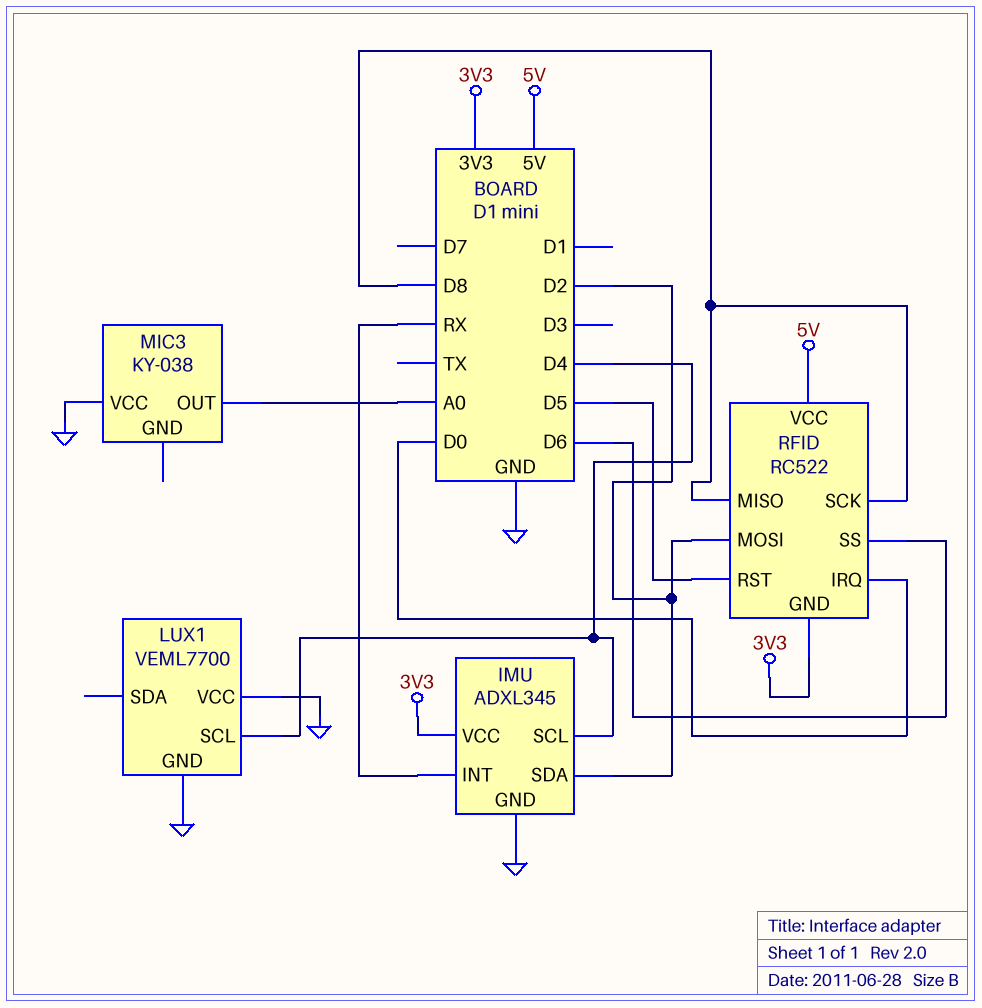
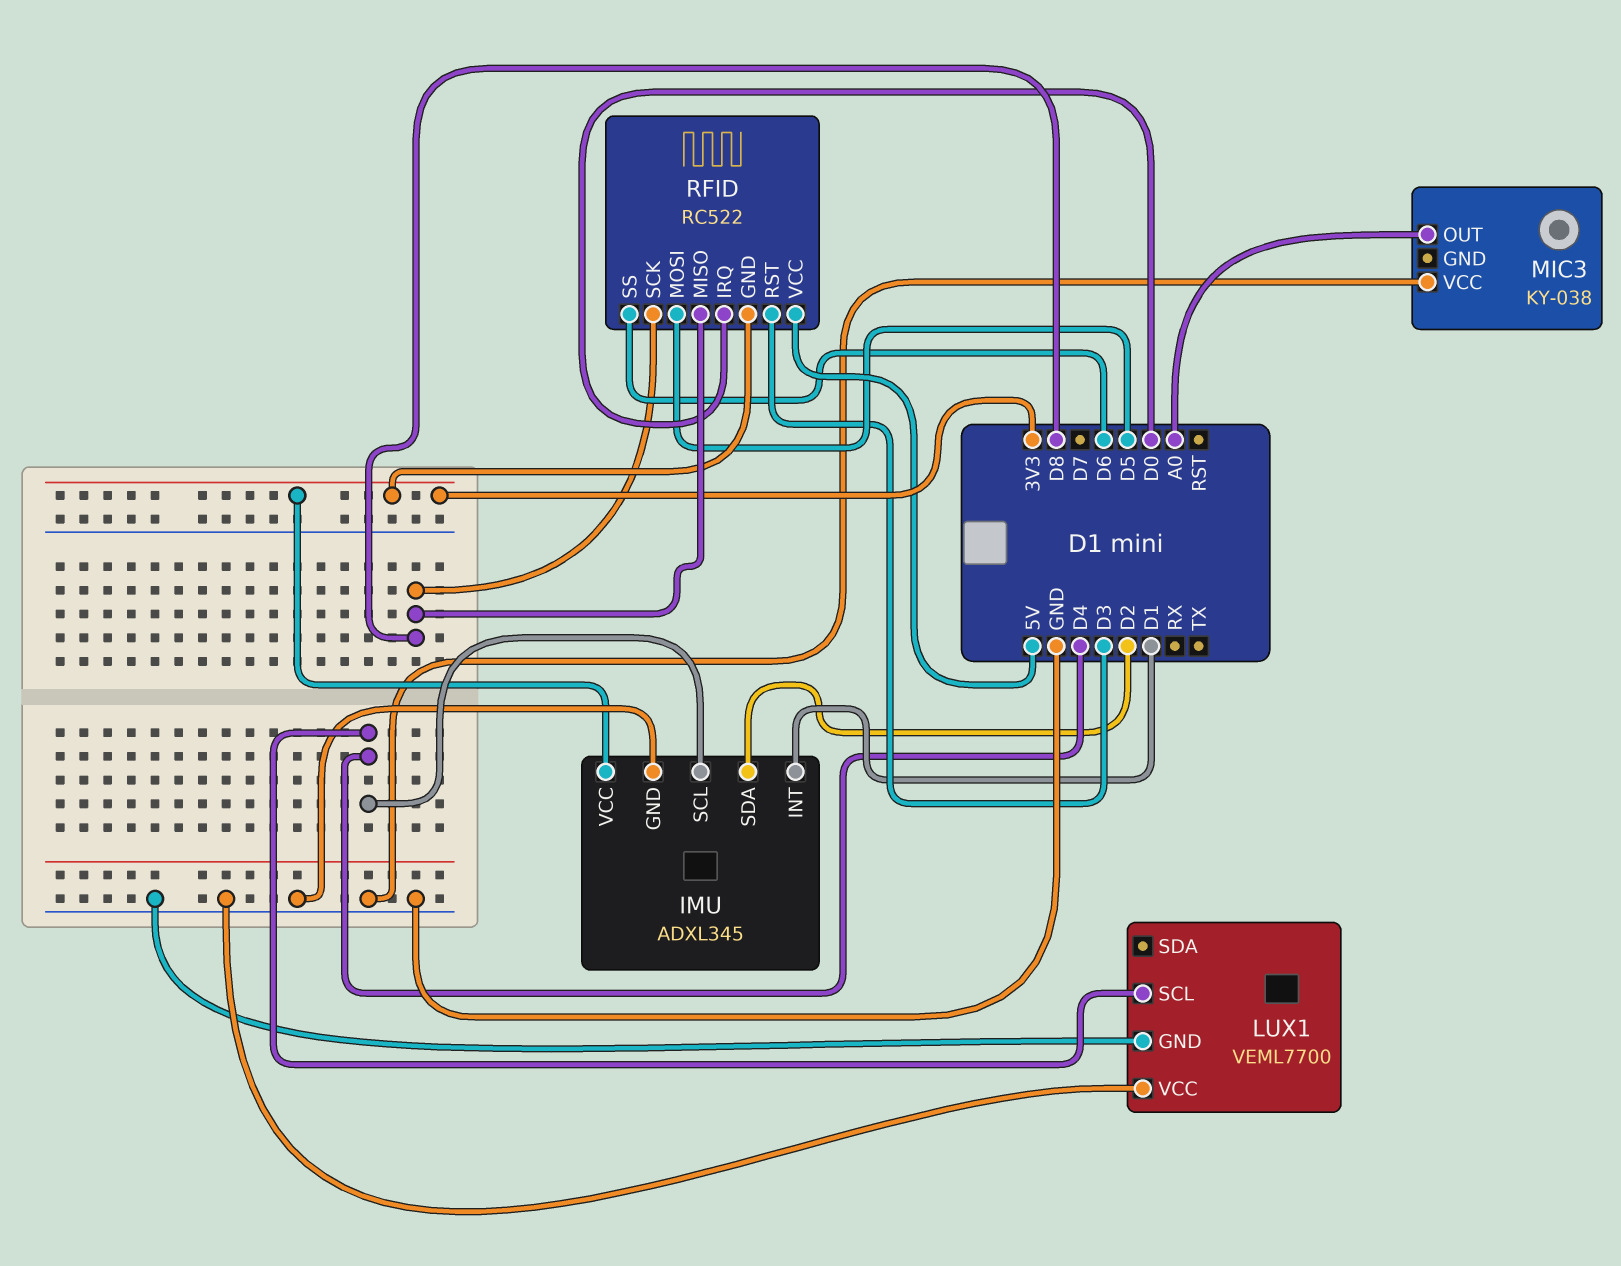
IMU pin INT: RX -> D1
RFID pin MOSI: D2 -> D5
RFID pin RST: D5 -> D3

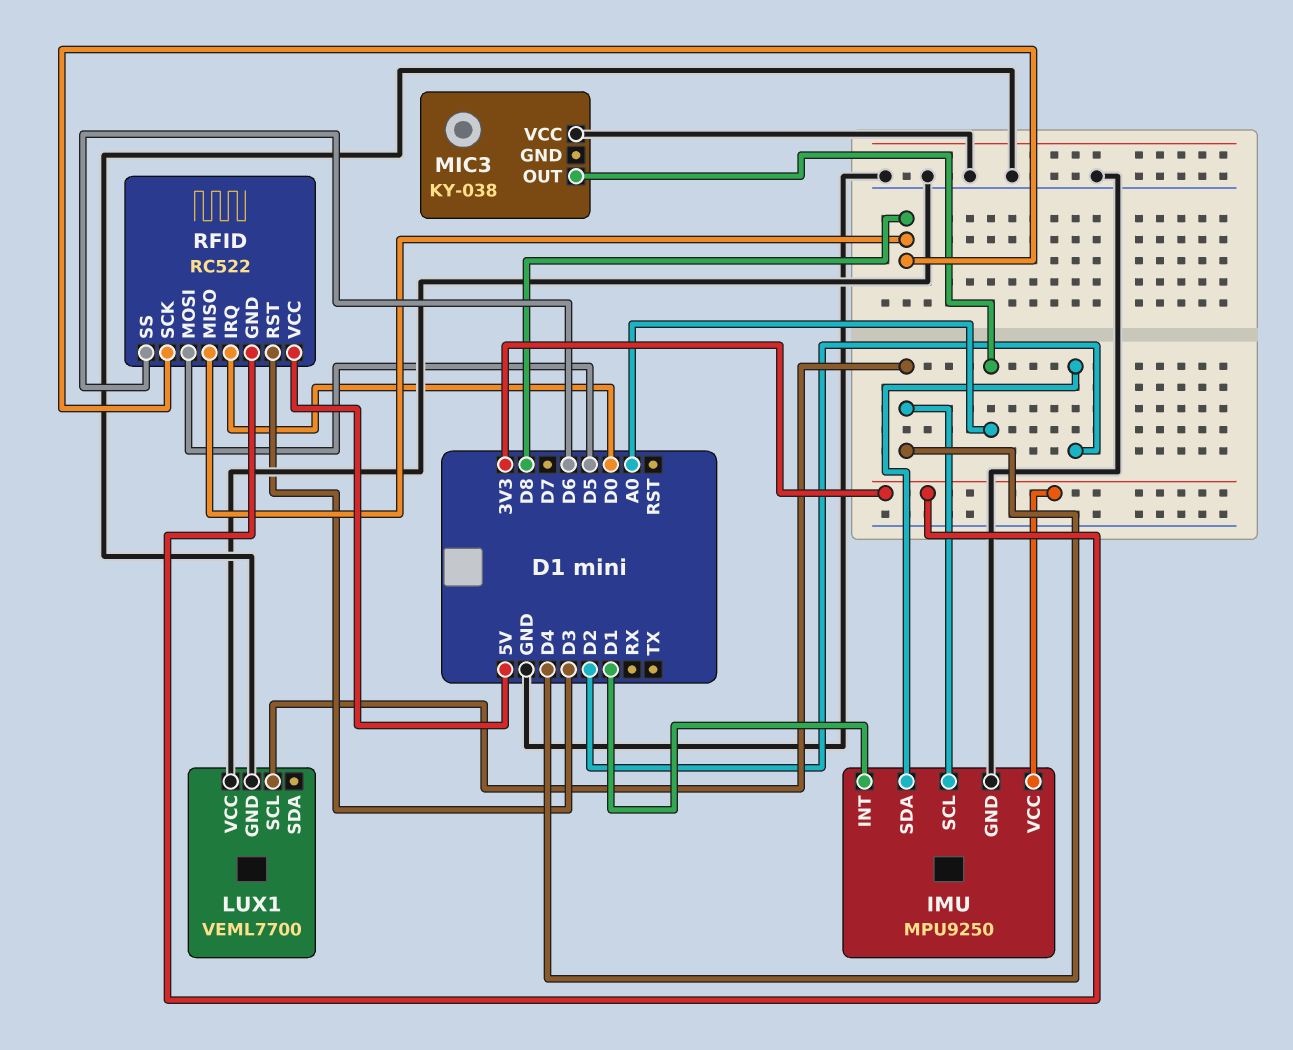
IMU: ADXL345 -> MPU9250

